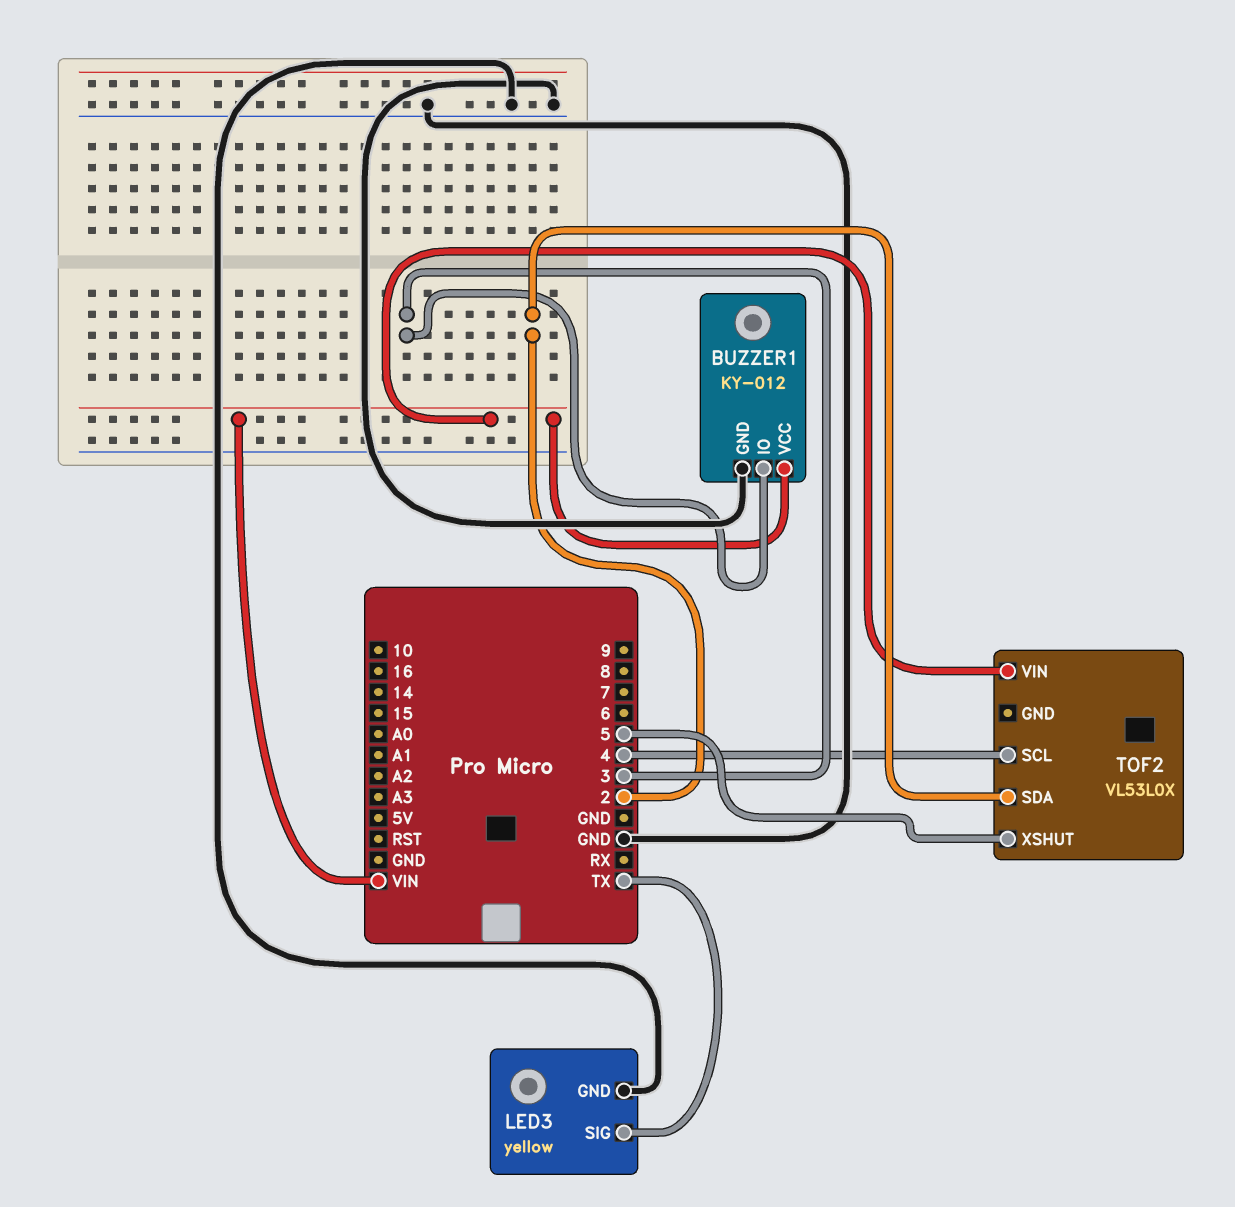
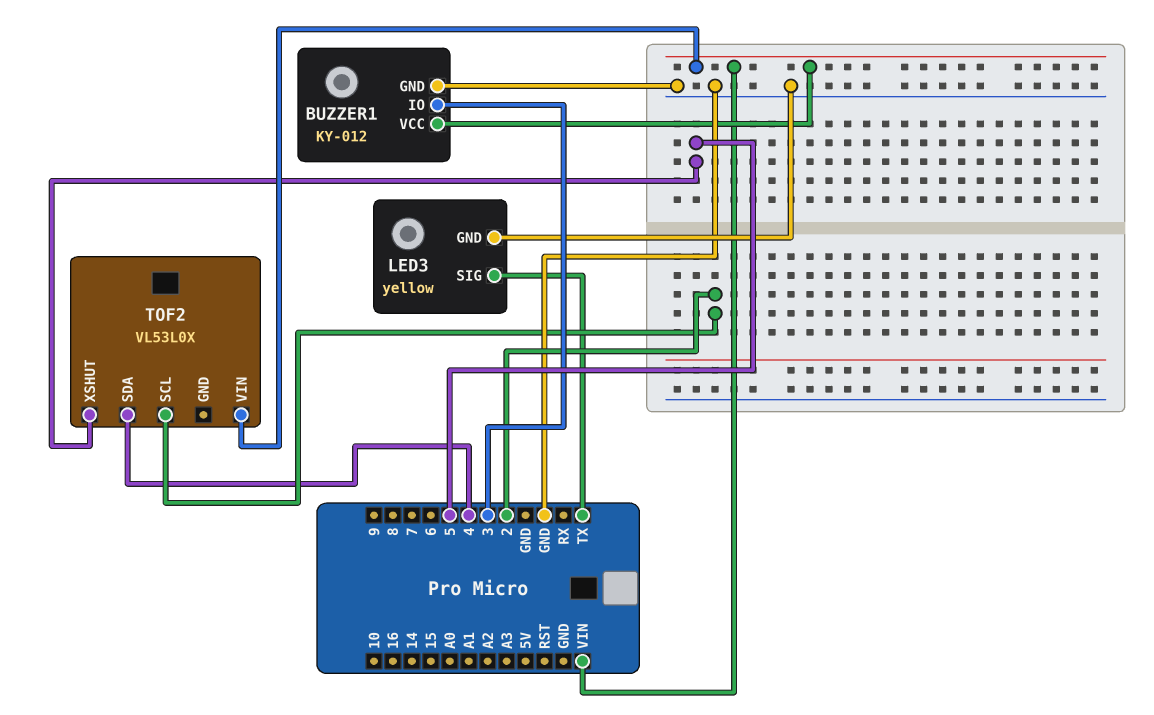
TOF2 pin SCL: 4 -> 2
TOF2 pin SDA: 2 -> 4

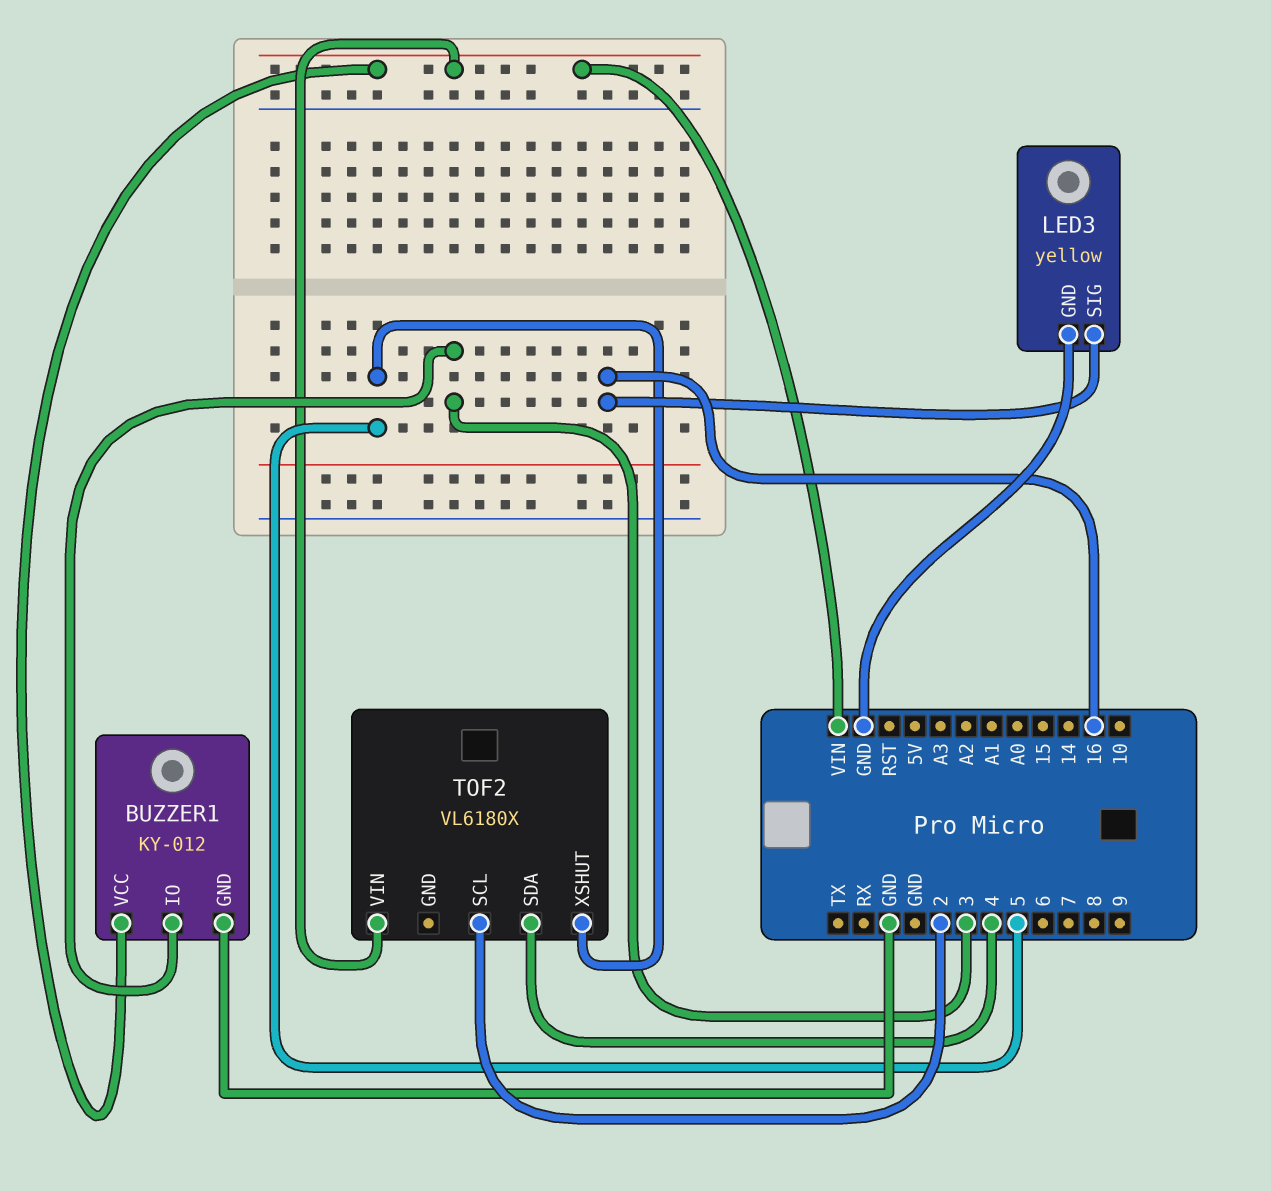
LED3 pin SIG: TX -> 16
TOF2: VL53L0X -> VL6180X

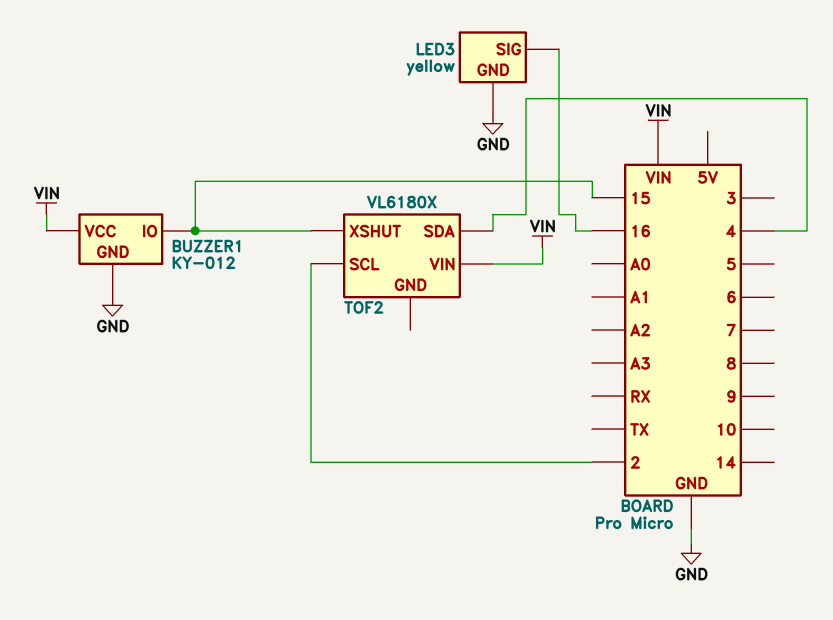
BUZZER1 pin IO: 3 -> 15
TOF2 pin XSHUT: 5 -> 15

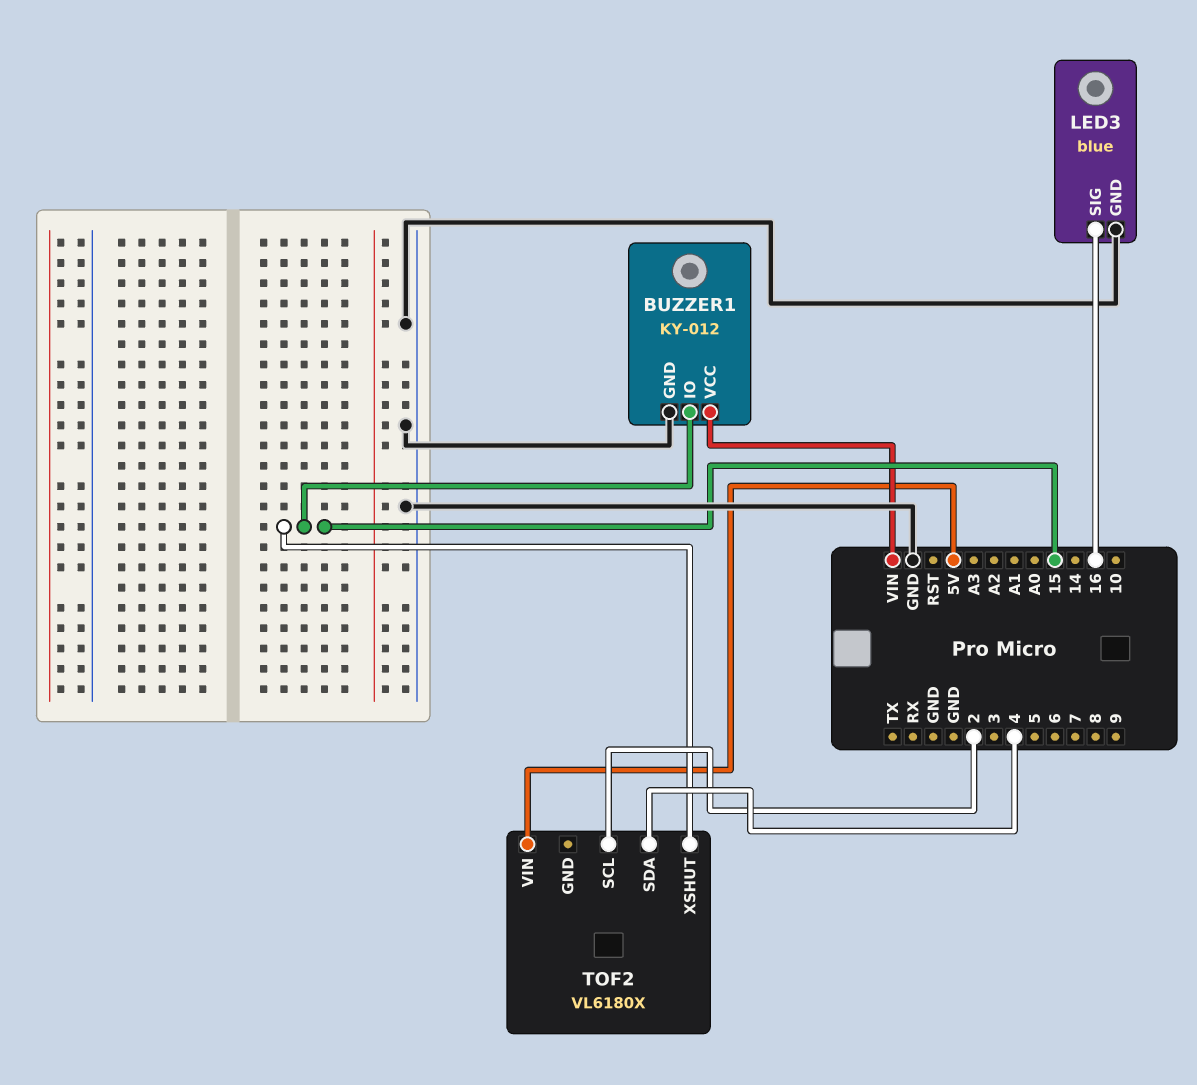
LED3: yellow -> blue
TOF2 pin VIN: VIN -> 5V

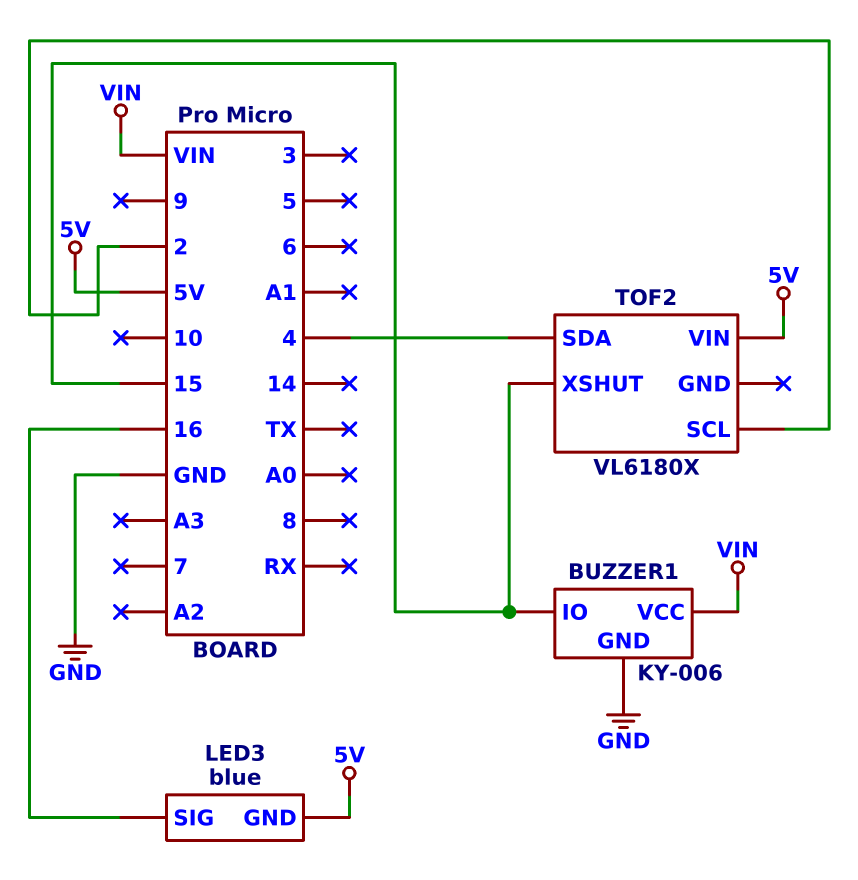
BUZZER1: KY-012 -> KY-006
LED3 pin GND: GND -> 5V

